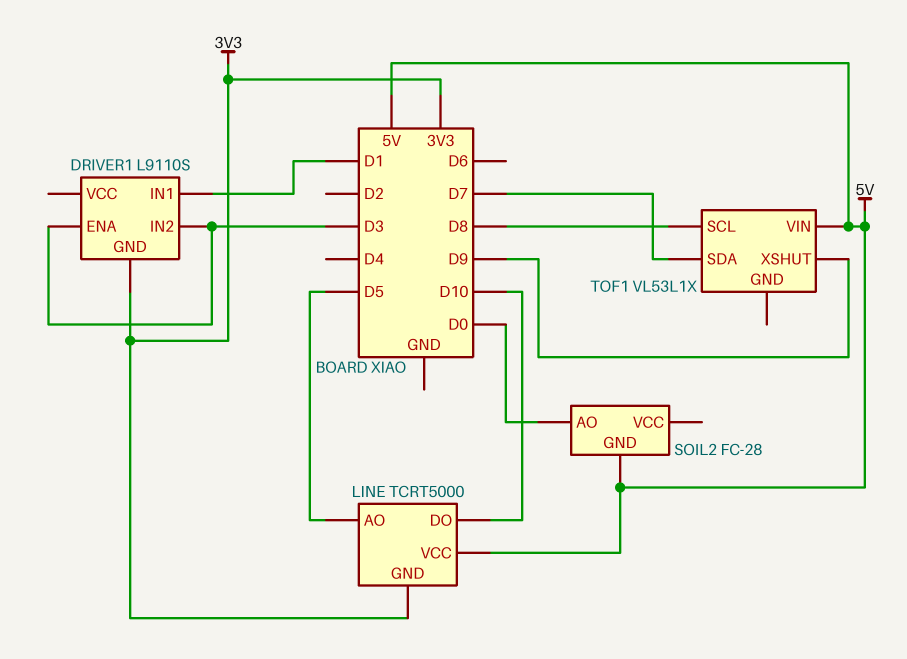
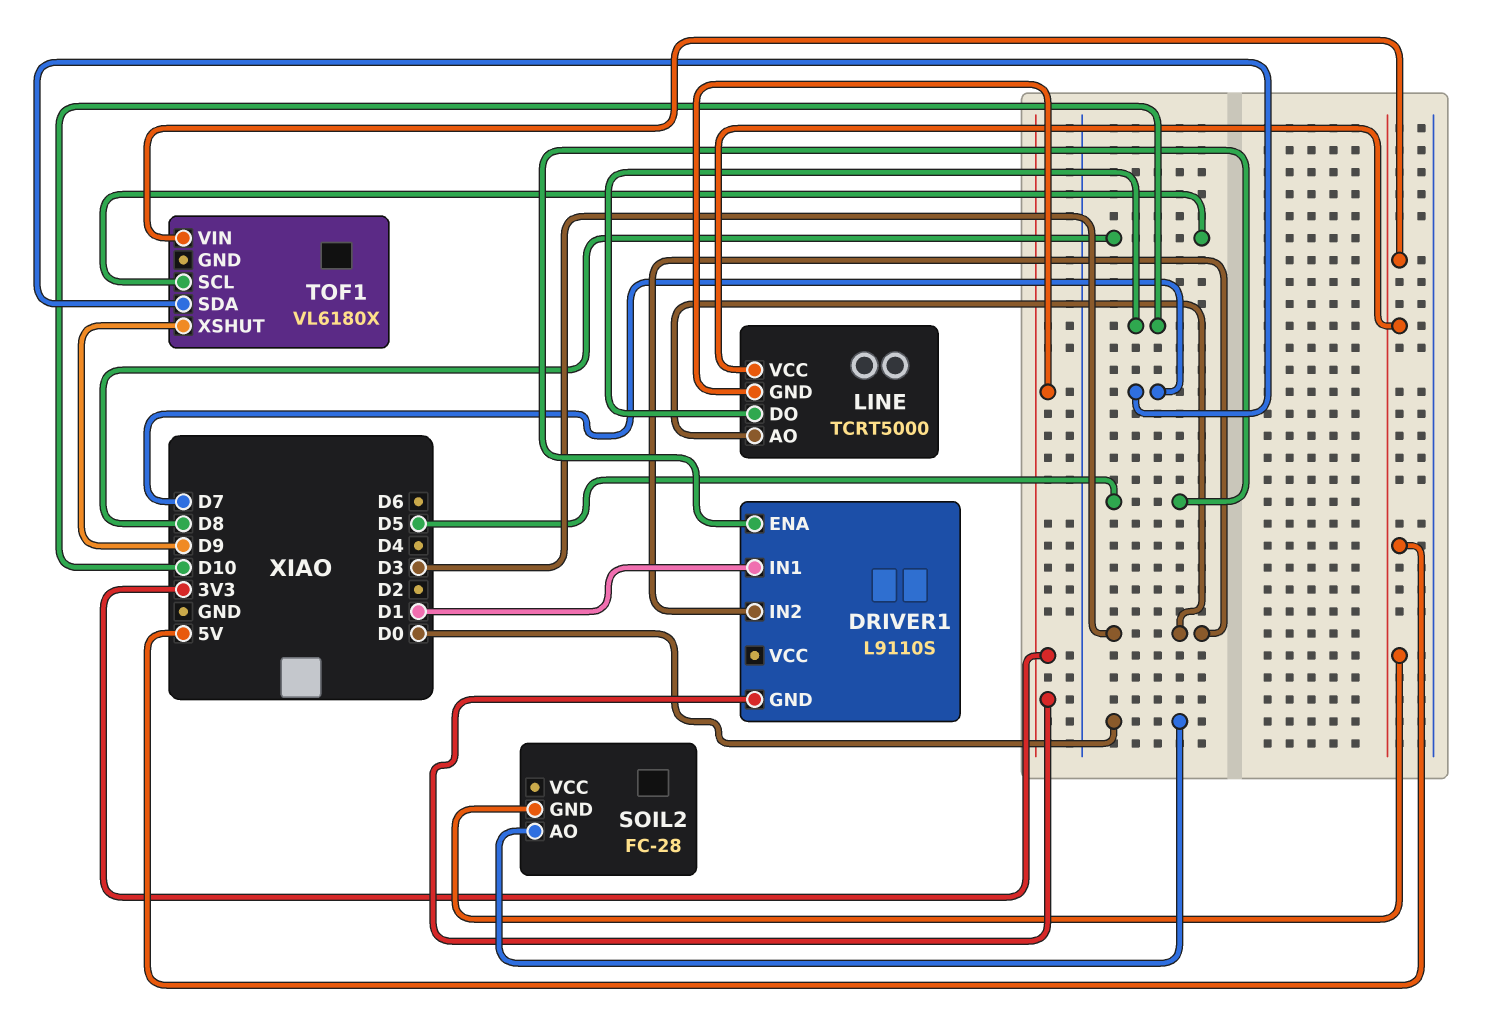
DRIVER1 pin ENA: D3 -> D5
LINE pin AO: D5 -> D3
TOF1: VL53L1X -> VL6180X

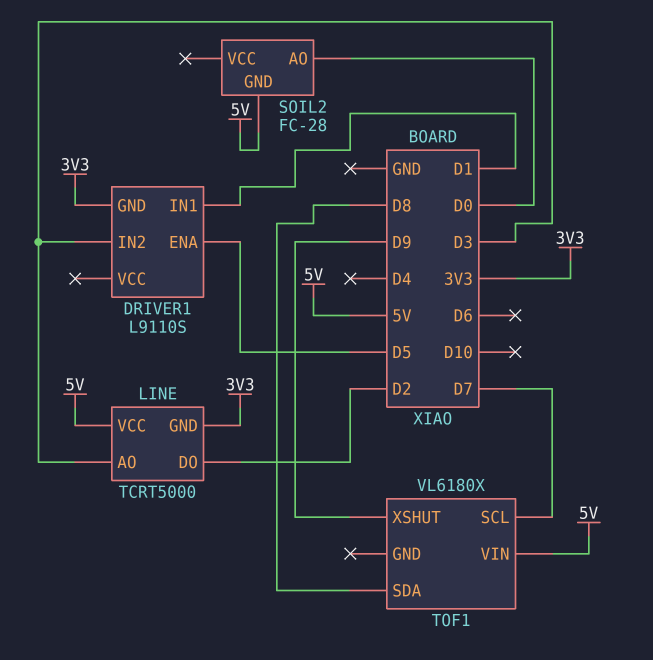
LINE pin DO: D10 -> D2
TOF1 pin SCL: D8 -> D7
TOF1 pin SDA: D7 -> D8

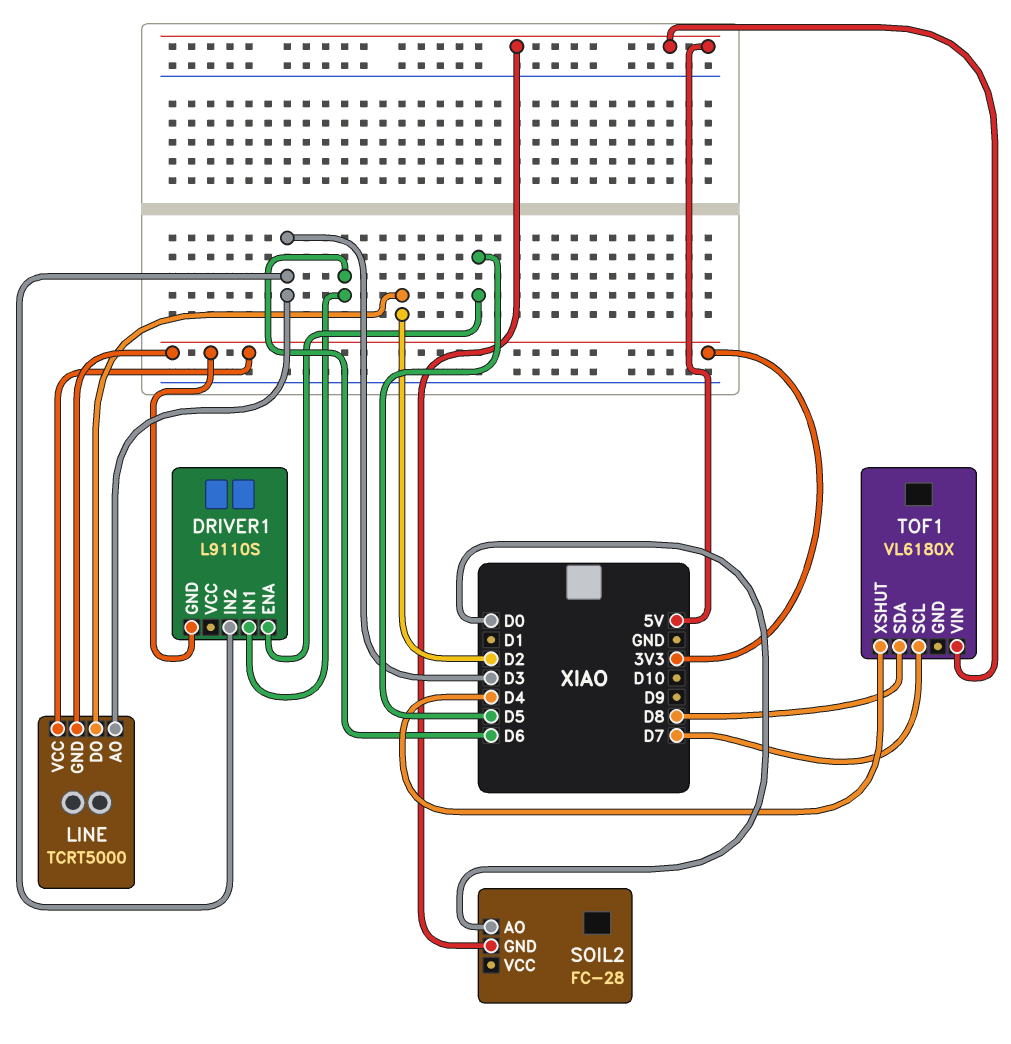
DRIVER1 pin IN1: D1 -> D6
LINE pin VCC: 5V -> 3V3
TOF1 pin XSHUT: D9 -> D4

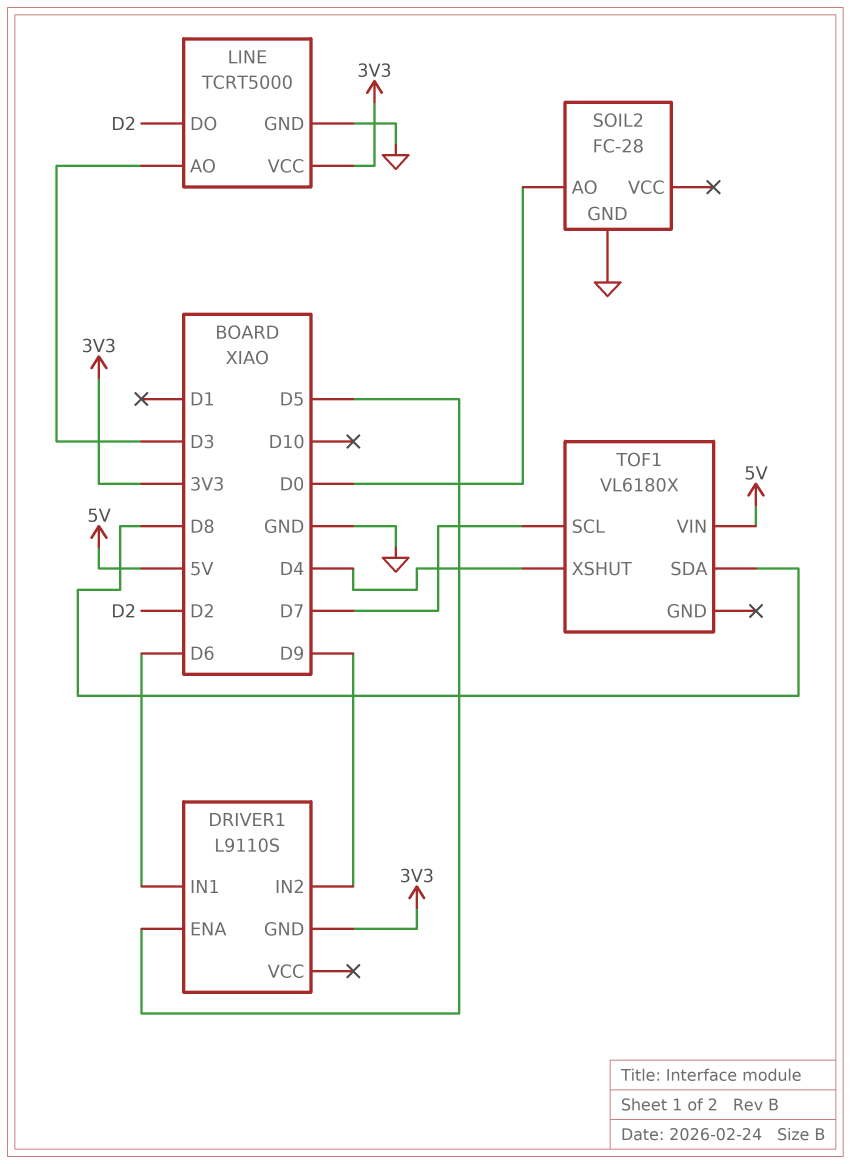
DRIVER1 pin IN2: D3 -> D9
LINE pin GND: 3V3 -> GND
SOIL2 pin GND: 5V -> GND

